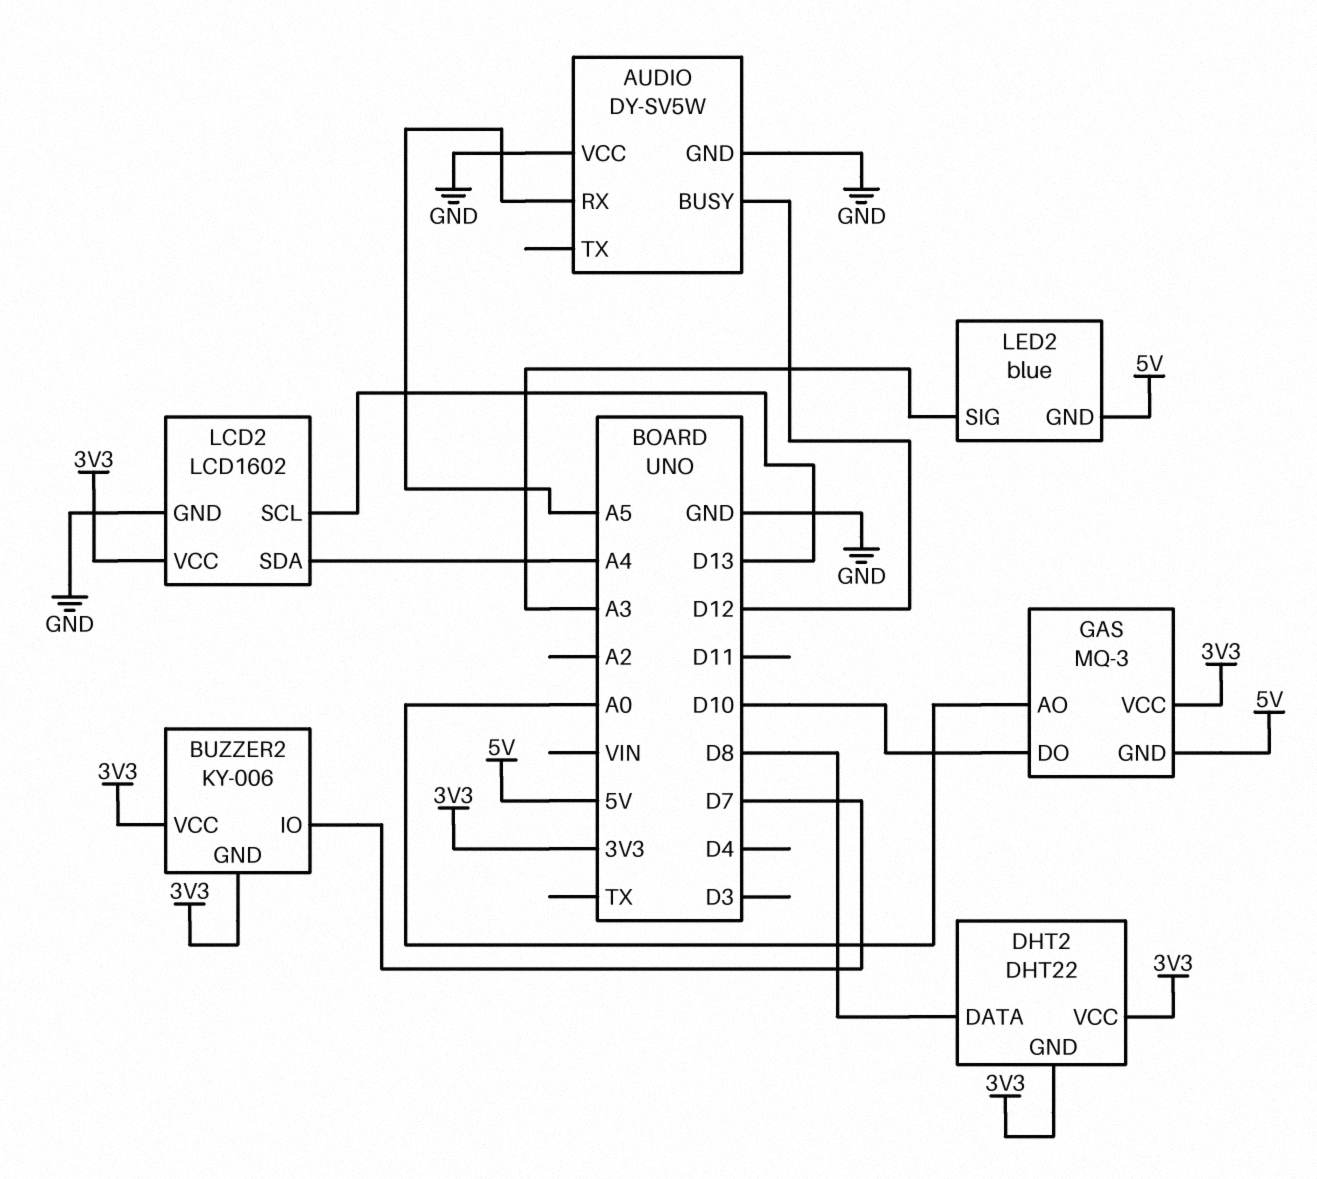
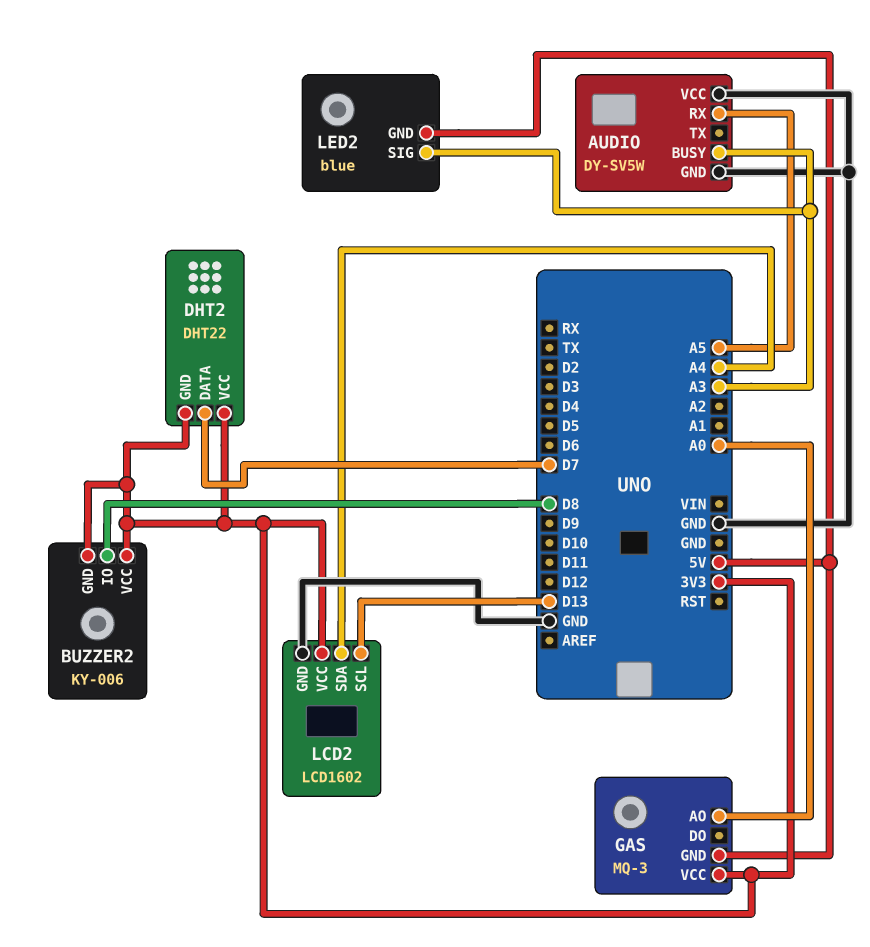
AUDIO pin BUSY: D12 -> A3
BUZZER2 pin IO: D7 -> D8
DHT2 pin DATA: D8 -> D7
GAS pin DO: D10 -> none

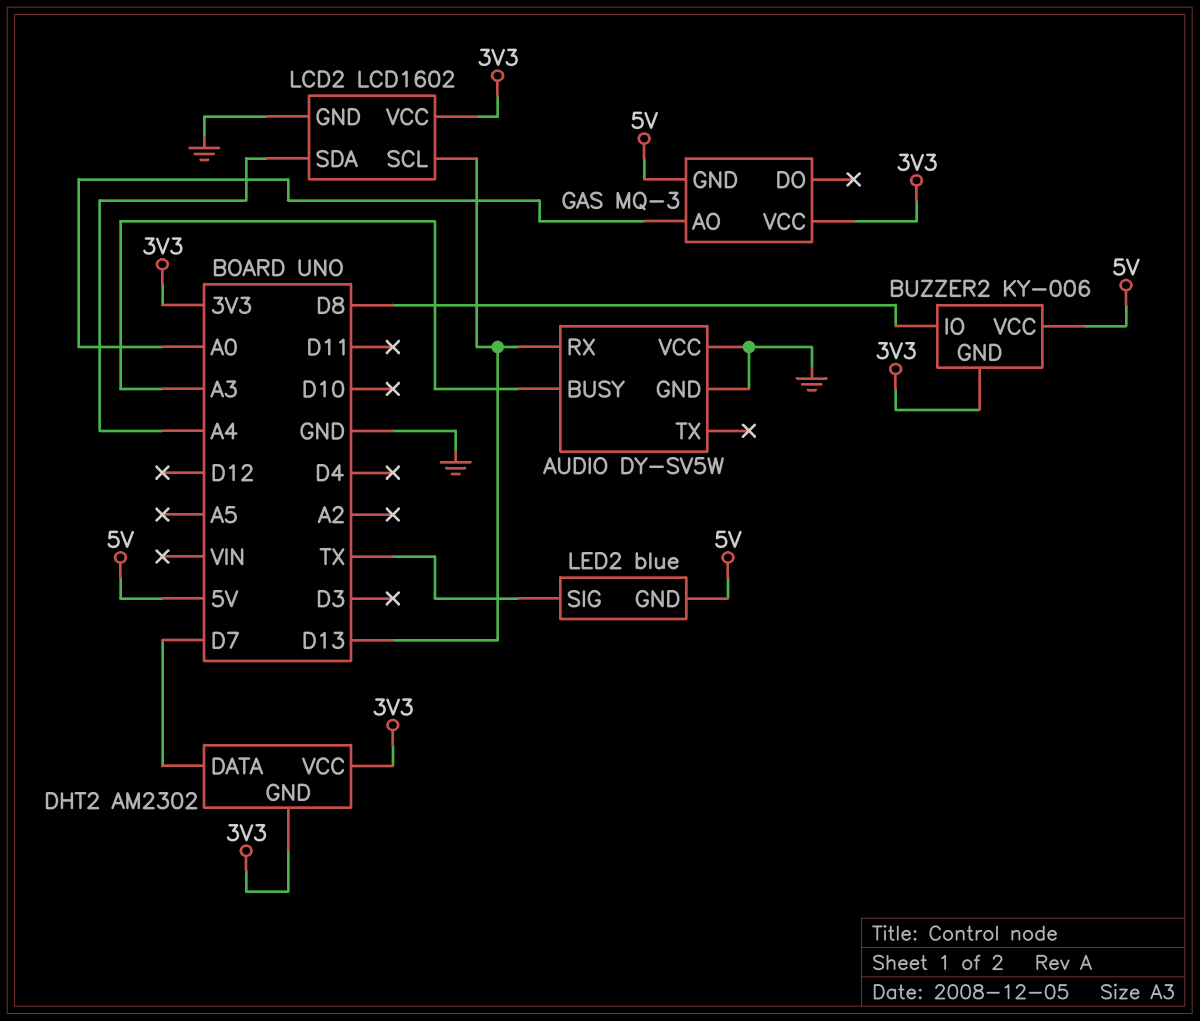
AUDIO pin RX: A5 -> D13
BUZZER2 pin VCC: 3V3 -> 5V
DHT2: DHT22 -> AM2302
LED2 pin SIG: A3 -> TX

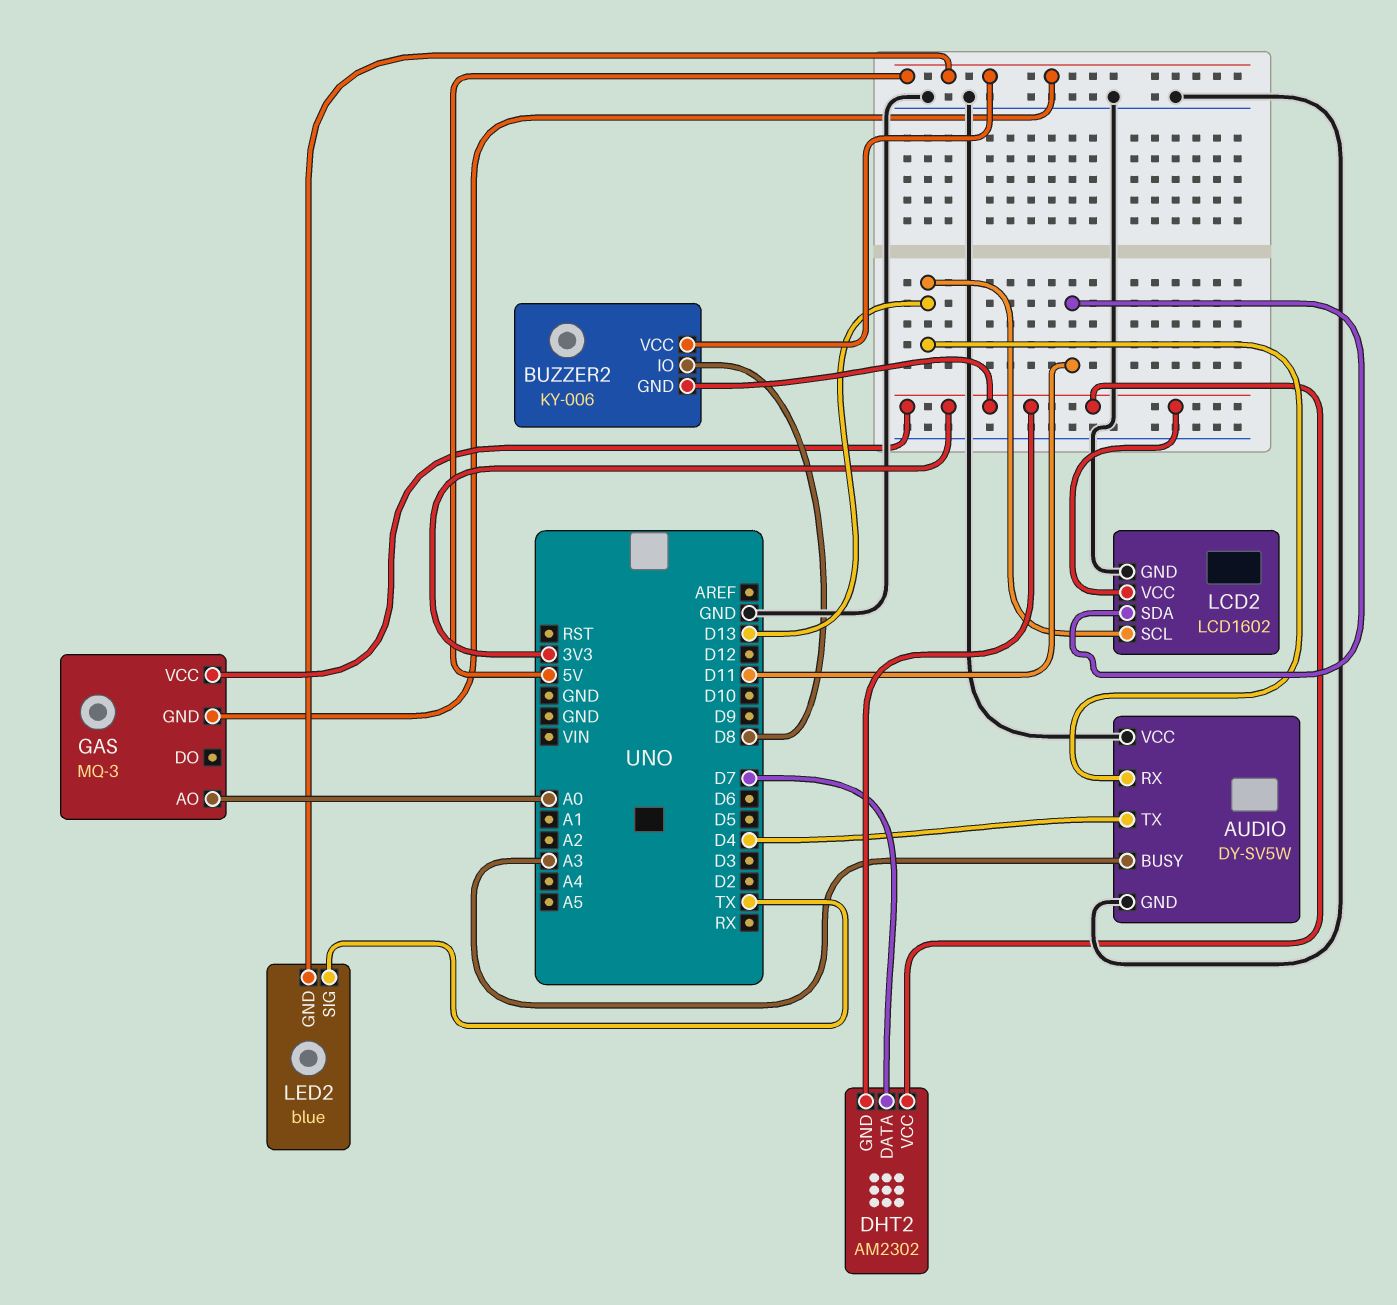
AUDIO pin TX: none -> D4
LCD2 pin SDA: A4 -> D11

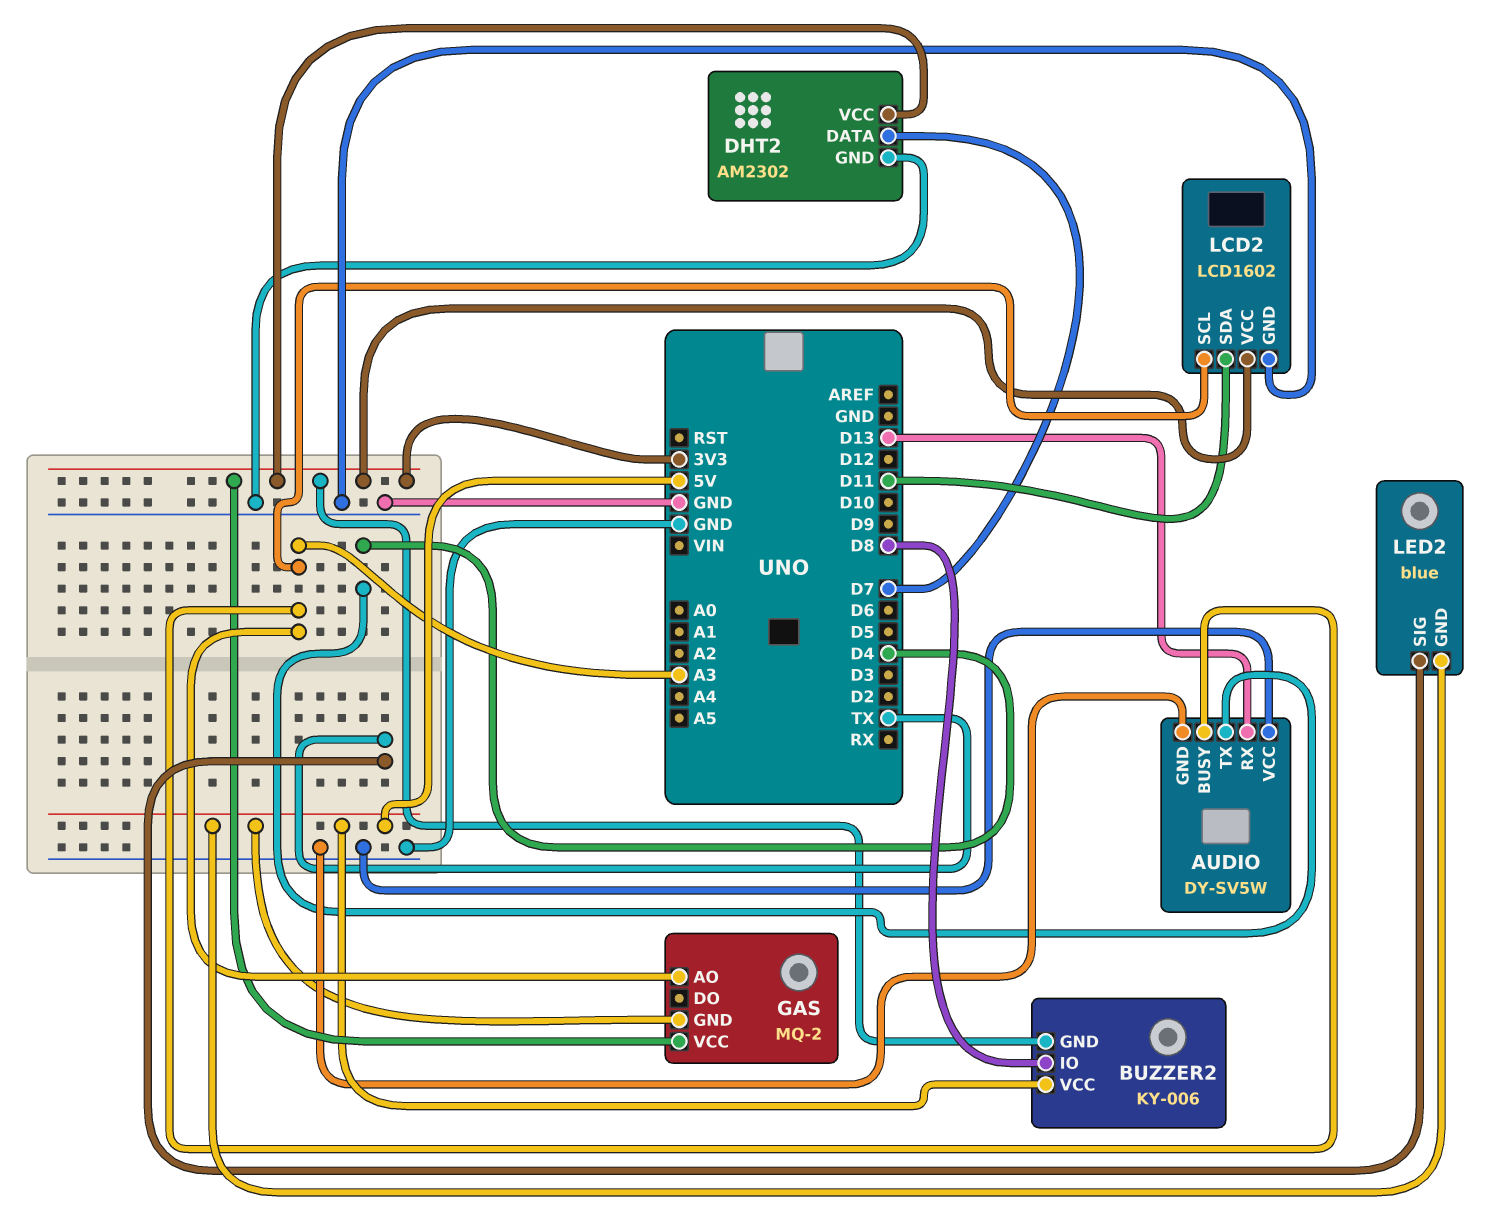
DHT2 pin GND: 3V3 -> GND
GAS: MQ-3 -> MQ-2
GAS pin AO: A0 -> A3
LCD2 pin SCL: D13 -> A3

